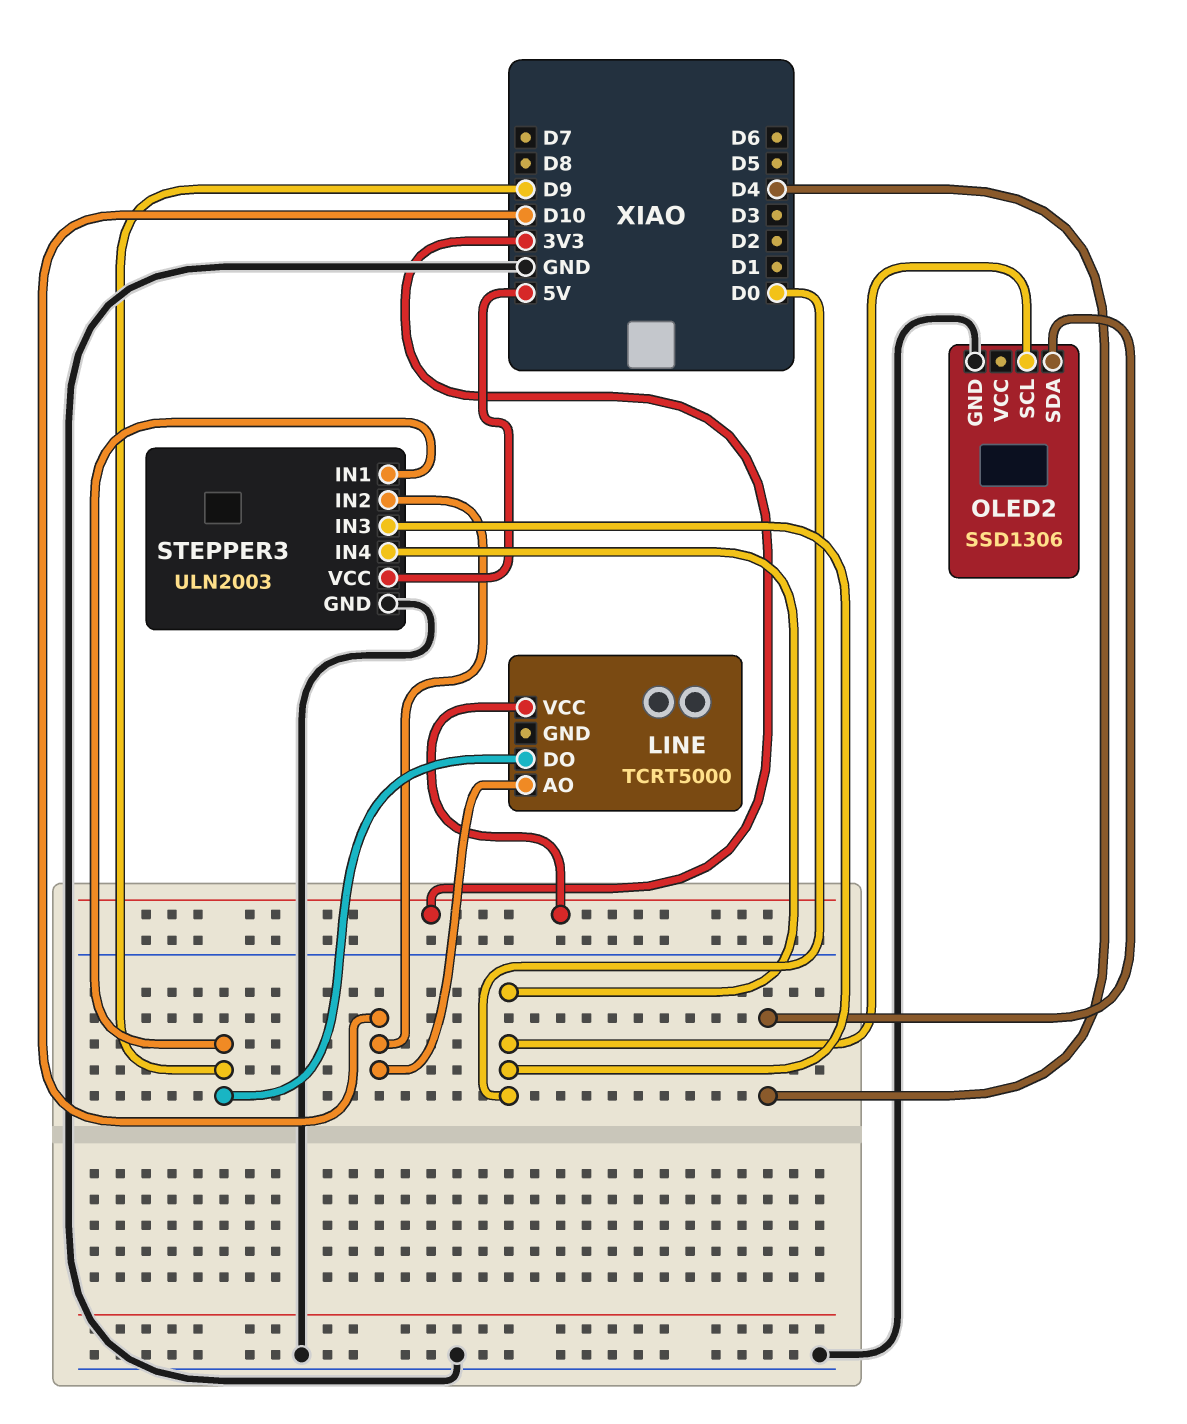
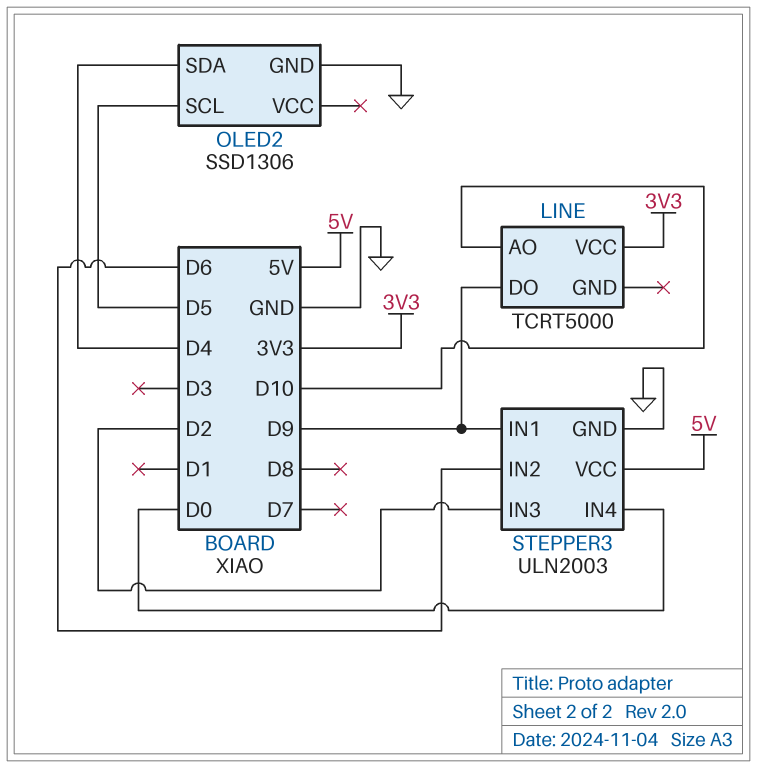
OLED2 pin SCL: D0 -> D5
STEPPER3 pin IN2: D10 -> D6
STEPPER3 pin IN3: D0 -> D2

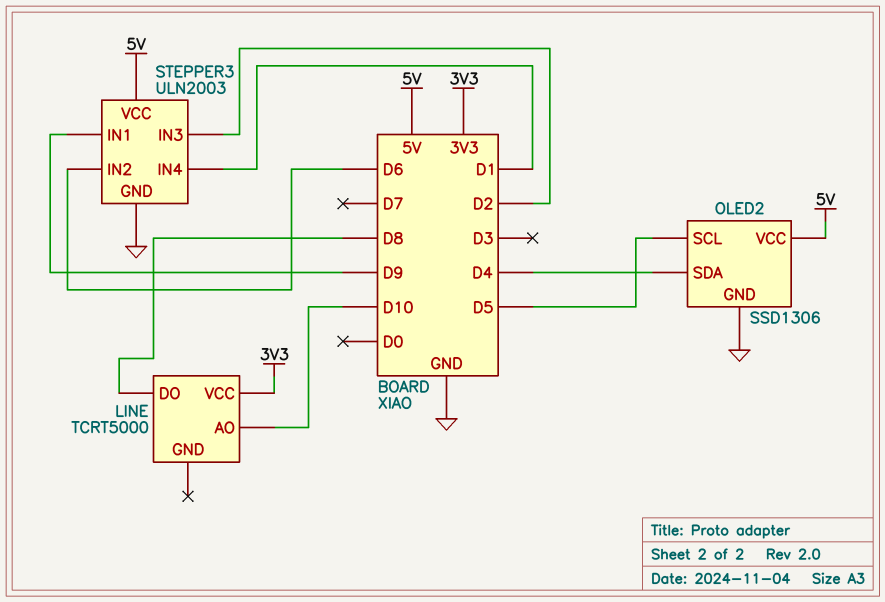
LINE pin DO: D9 -> D8
OLED2 pin VCC: none -> 5V
STEPPER3 pin IN4: D0 -> D1

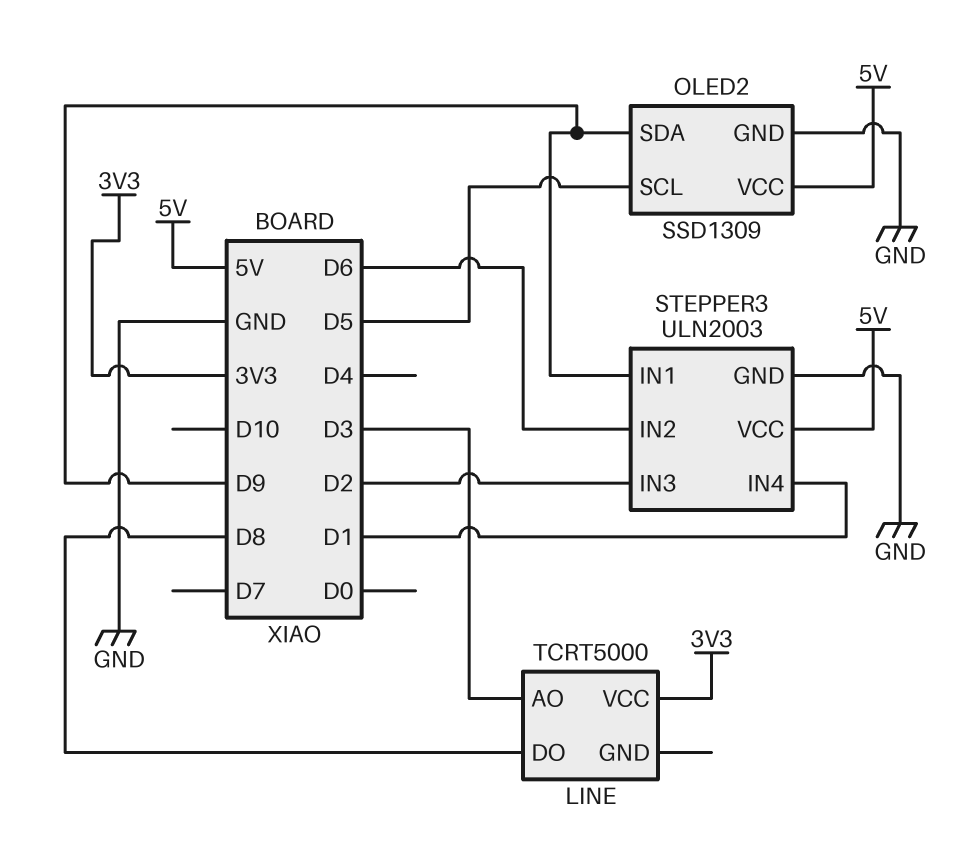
LINE pin AO: D10 -> D3
OLED2: SSD1306 -> SSD1309
OLED2 pin SDA: D4 -> D9

